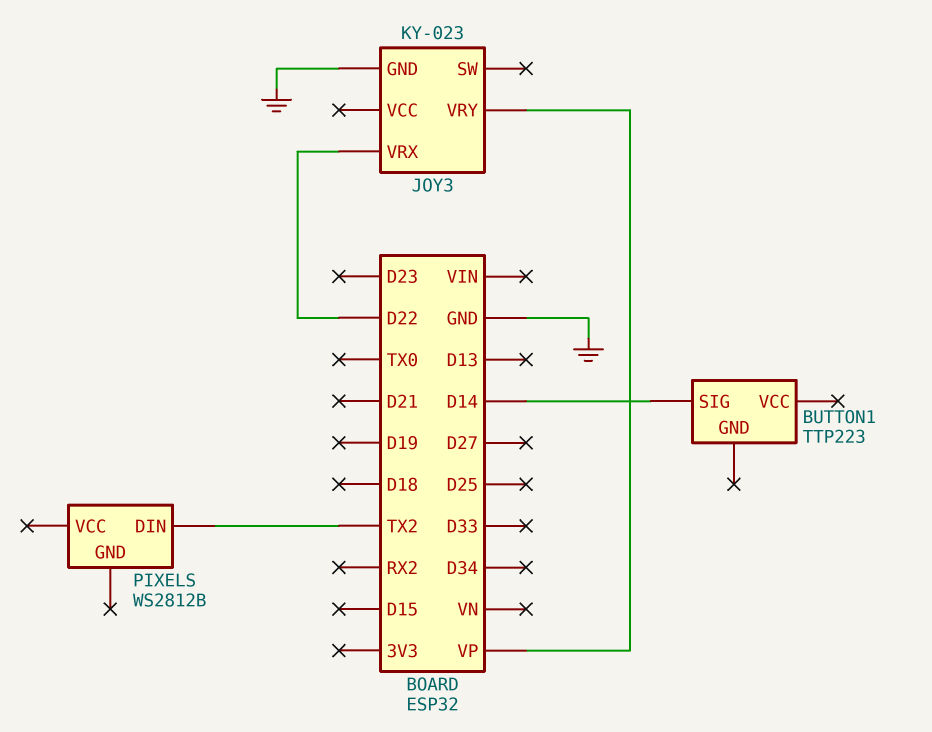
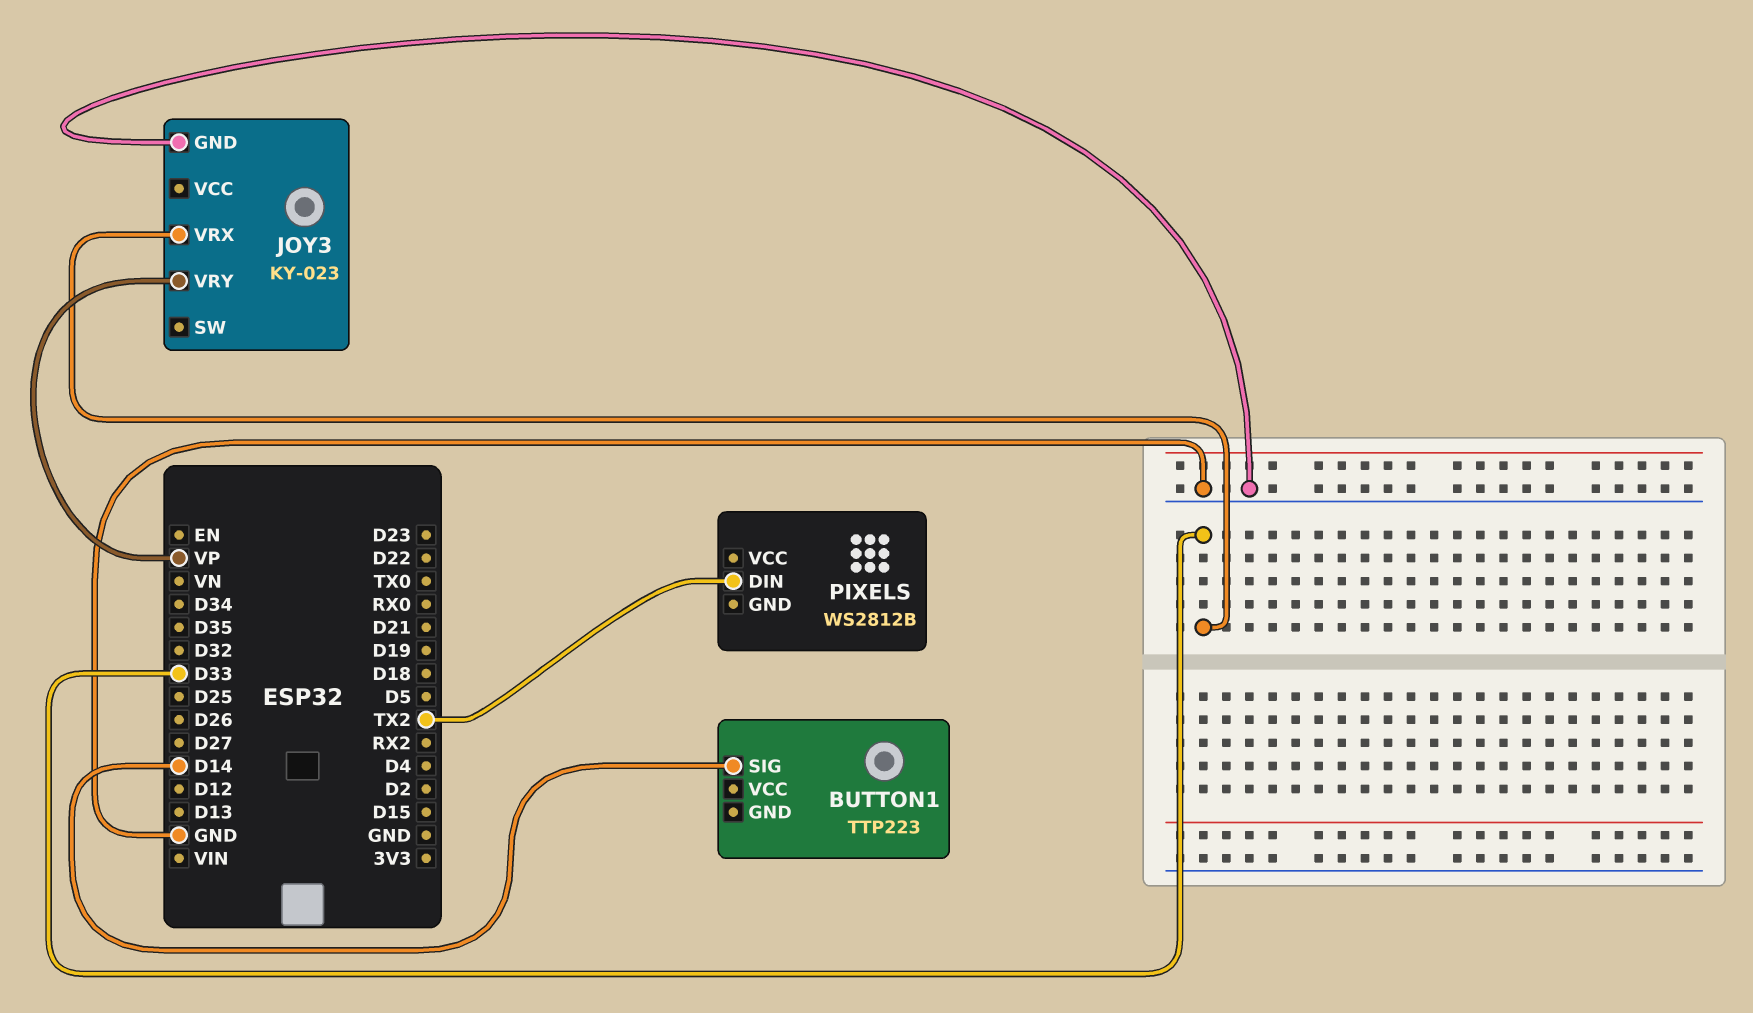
JOY3 pin VRX: D22 -> D33

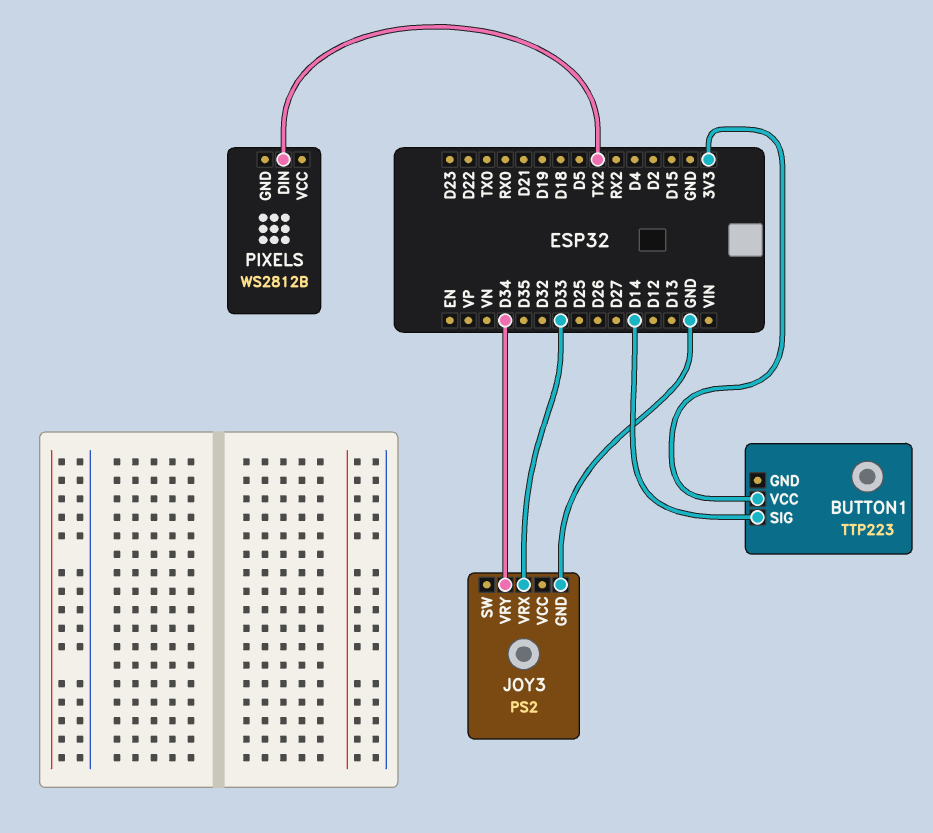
BUTTON1 pin VCC: none -> 3V3
JOY3: KY-023 -> PS2
JOY3 pin VRY: VP -> D34

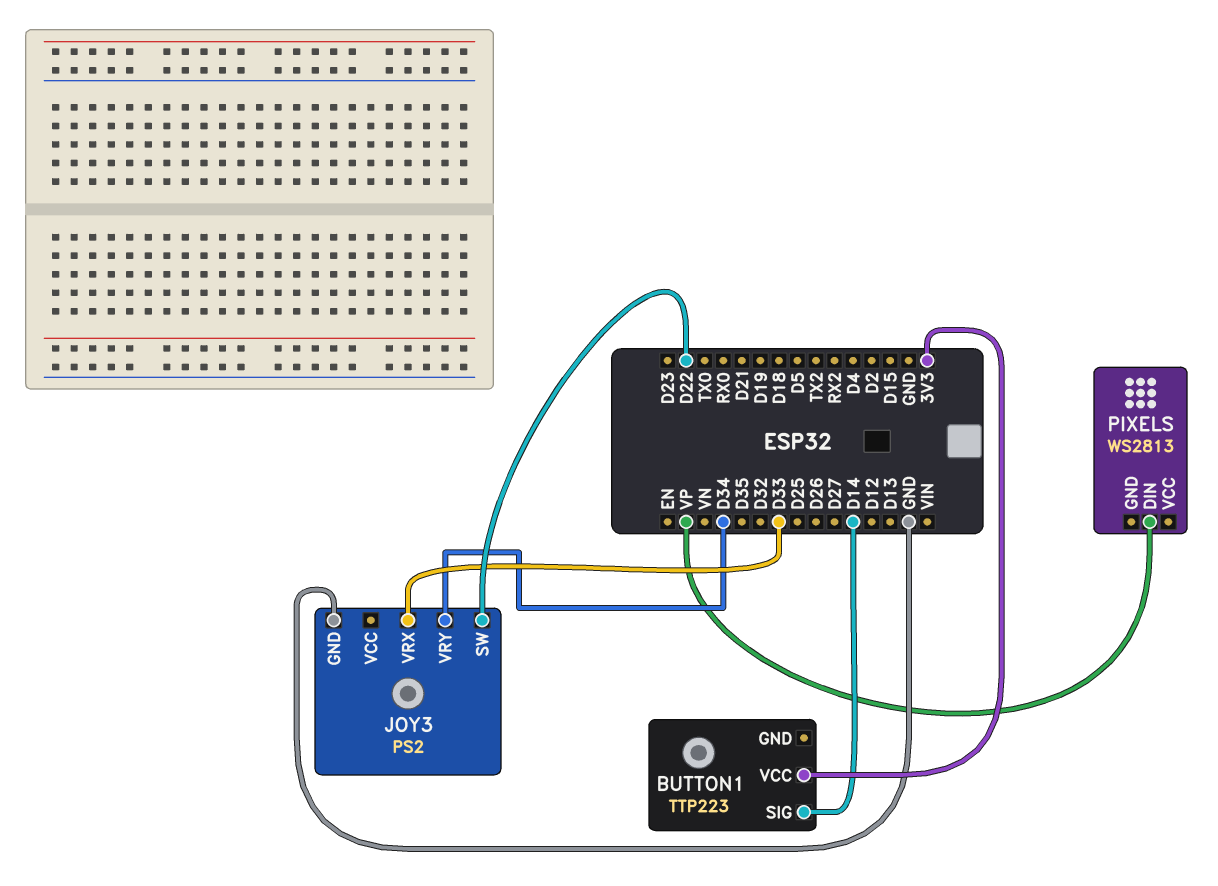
JOY3 pin SW: none -> D22
PIXELS: WS2812B -> WS2813
PIXELS pin DIN: TX2 -> VP

